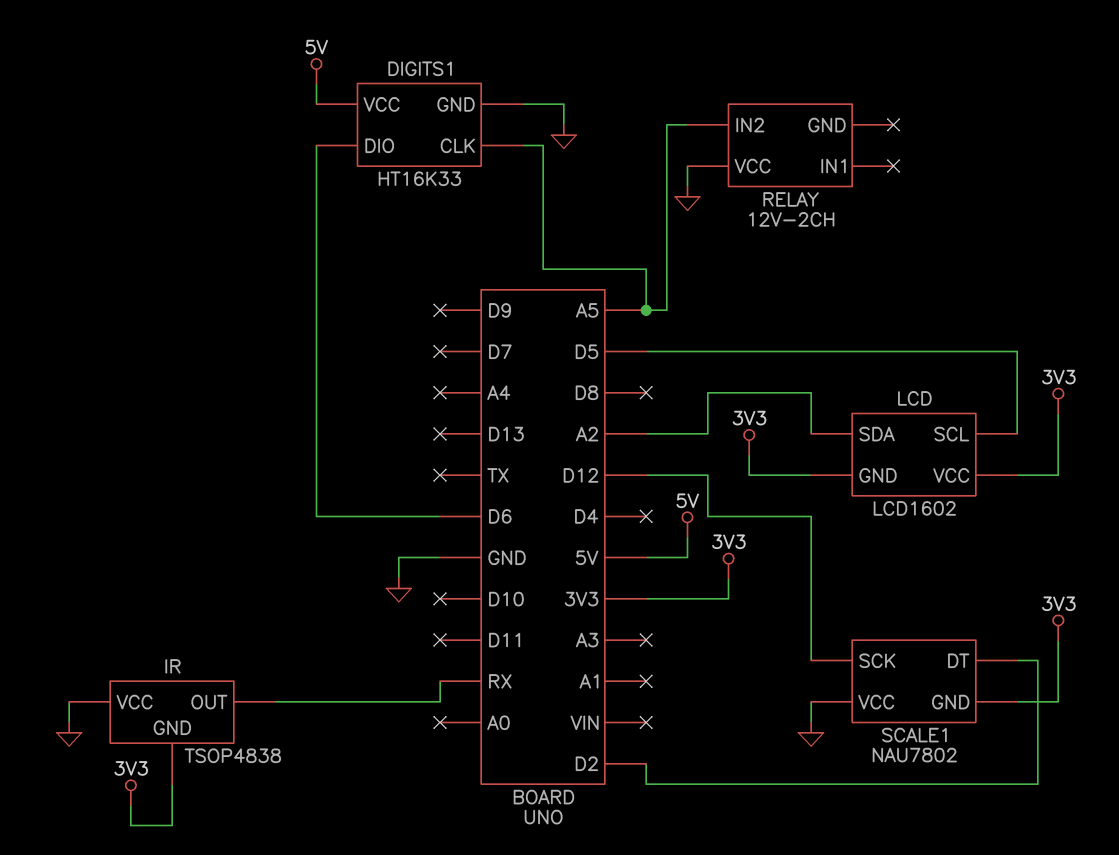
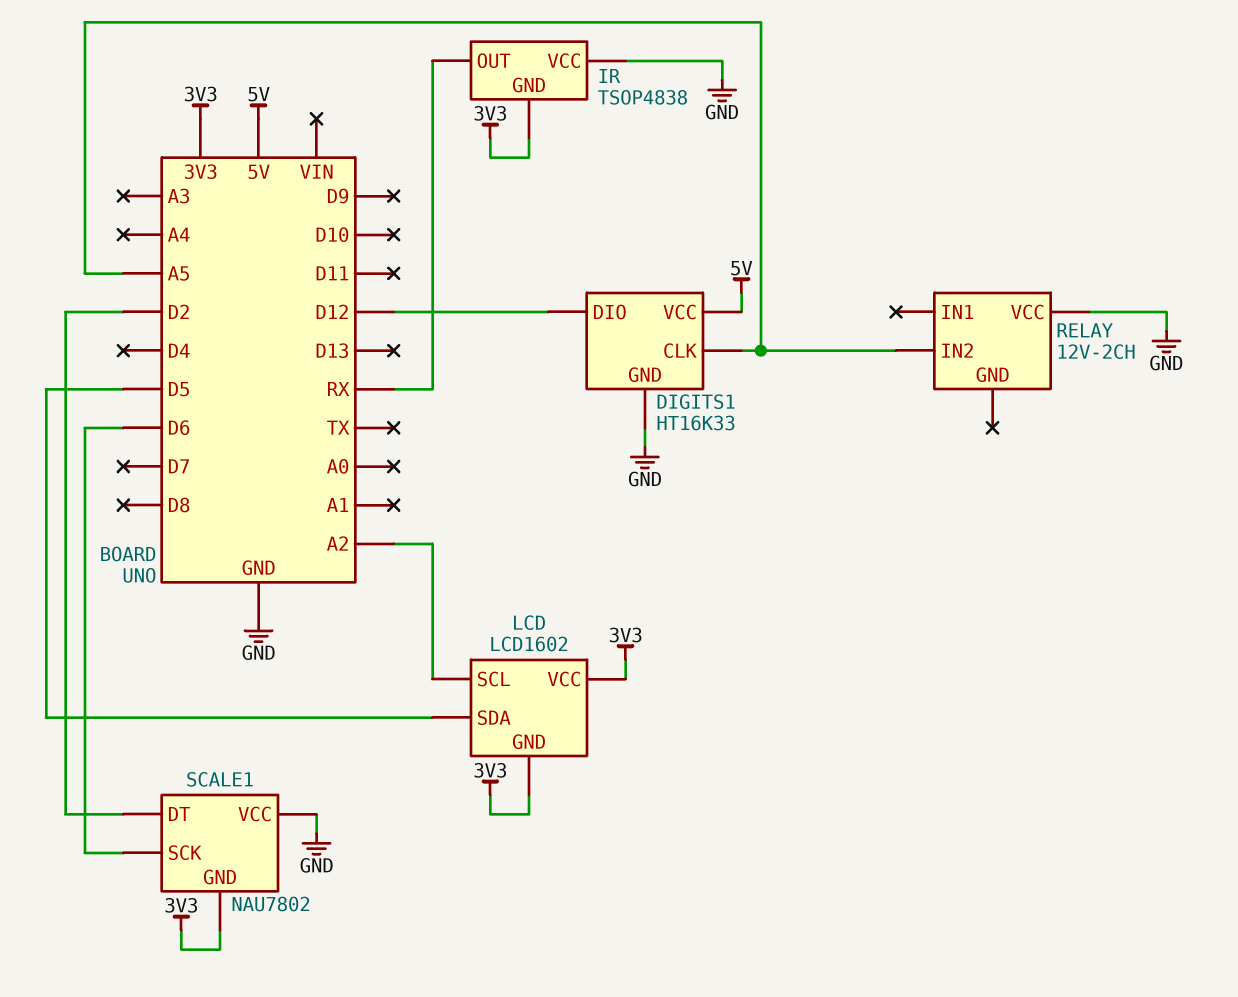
DIGITS1 pin DIO: D6 -> D12
LCD pin SCL: D5 -> A2
LCD pin SDA: A2 -> D5
SCALE1 pin SCK: D12 -> D6

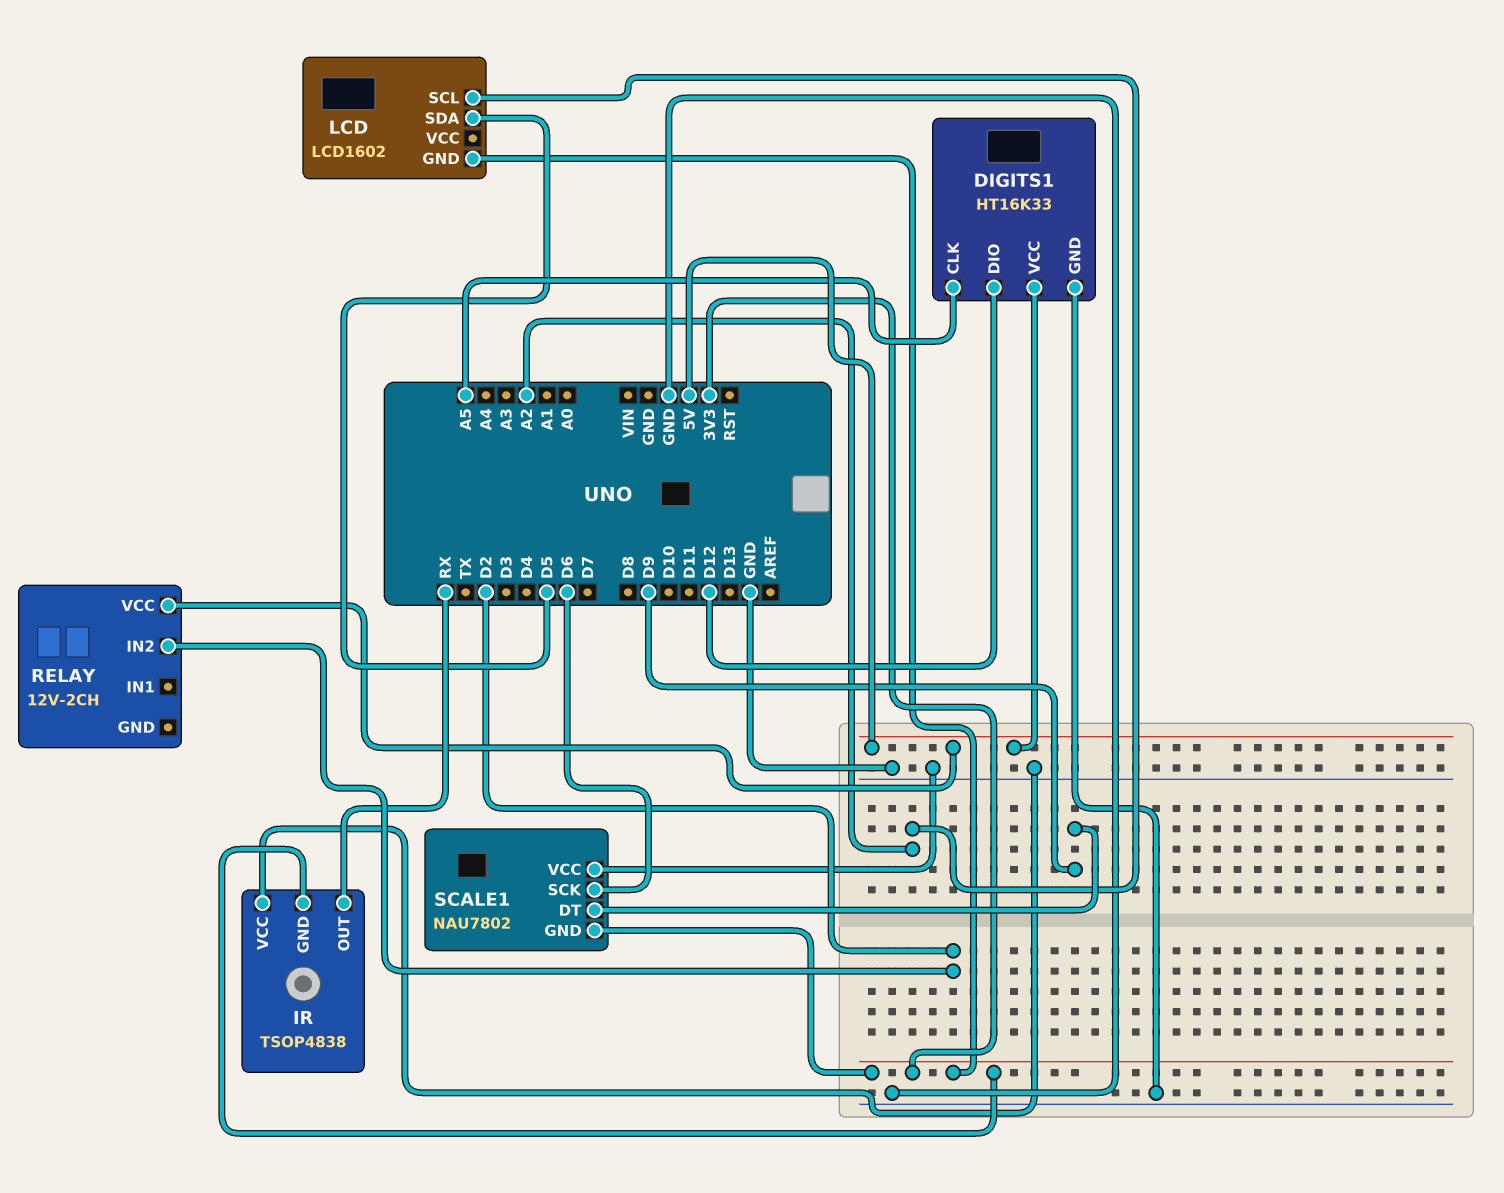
LCD pin VCC: 3V3 -> none
RELAY pin IN2: A5 -> D2
RELAY pin VCC: GND -> 5V
SCALE1 pin DT: D2 -> D9

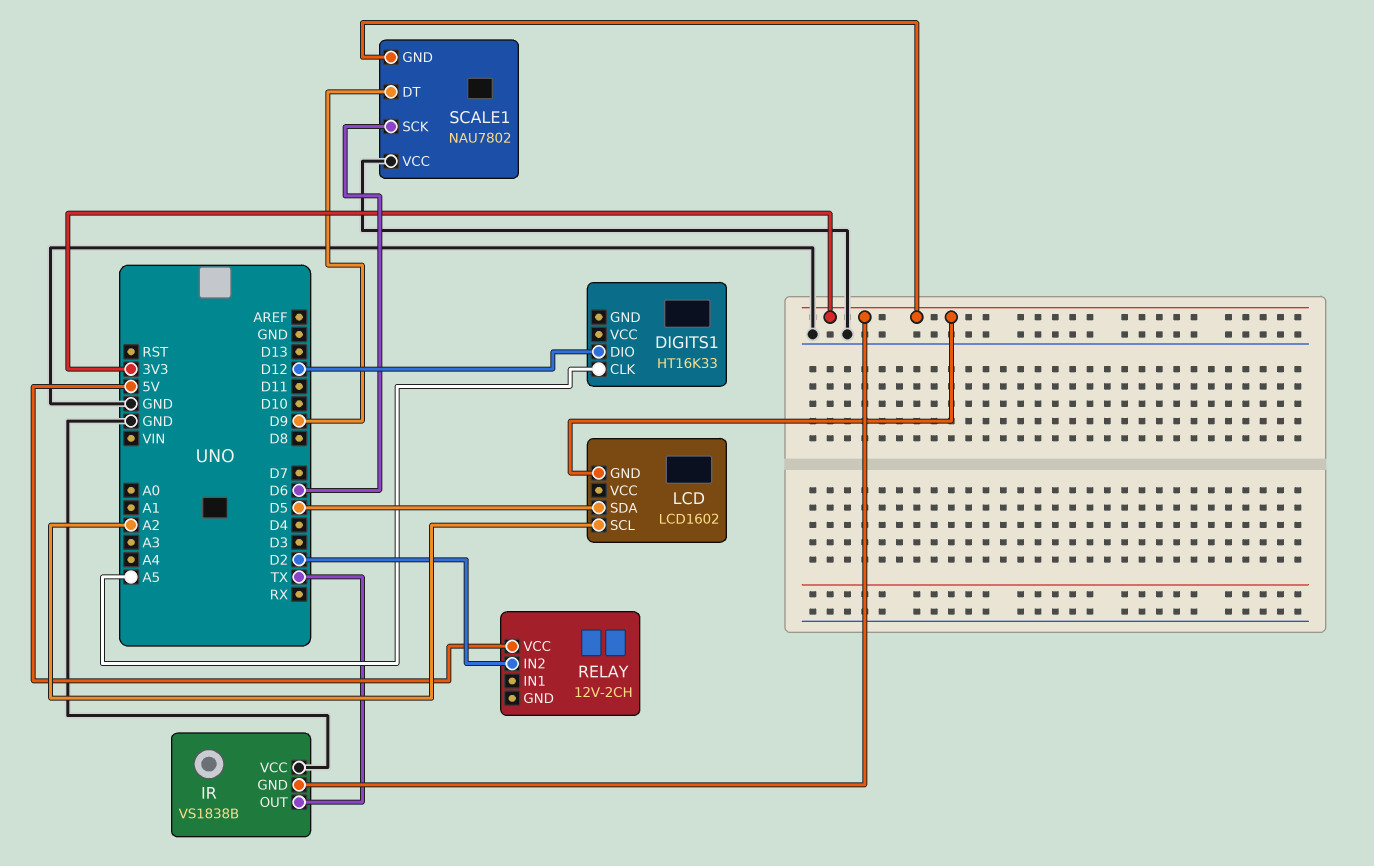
DIGITS1 pin GND: GND -> none
DIGITS1 pin VCC: 5V -> none
IR: TSOP4838 -> VS1838B
IR pin OUT: RX -> TX

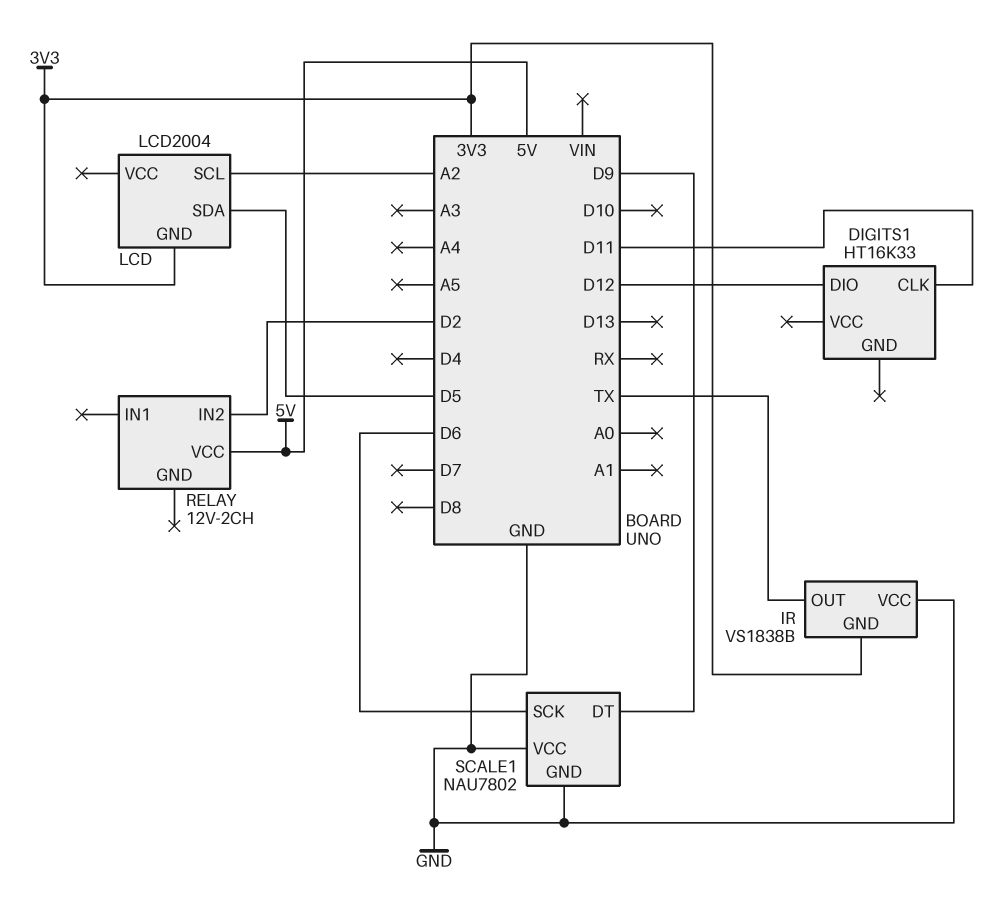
DIGITS1 pin CLK: A5 -> D11
LCD: LCD1602 -> LCD2004
SCALE1 pin GND: 3V3 -> GND

